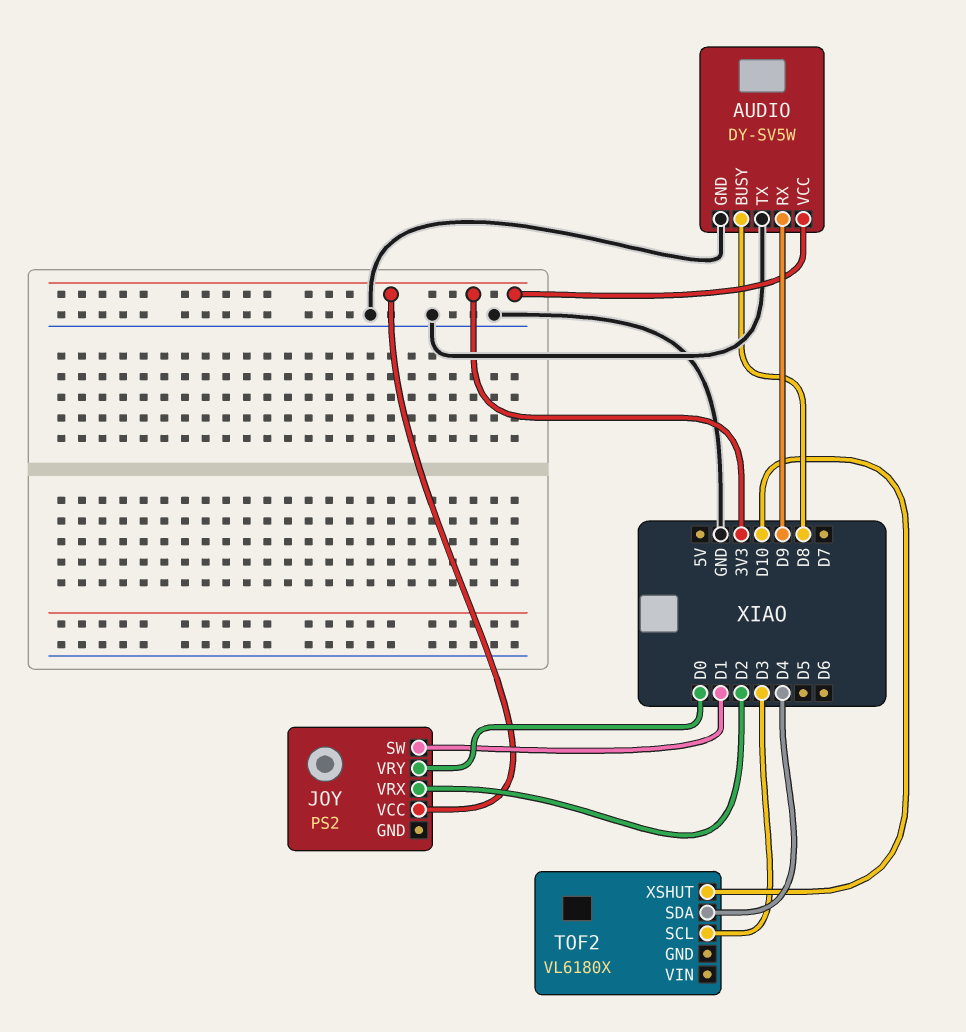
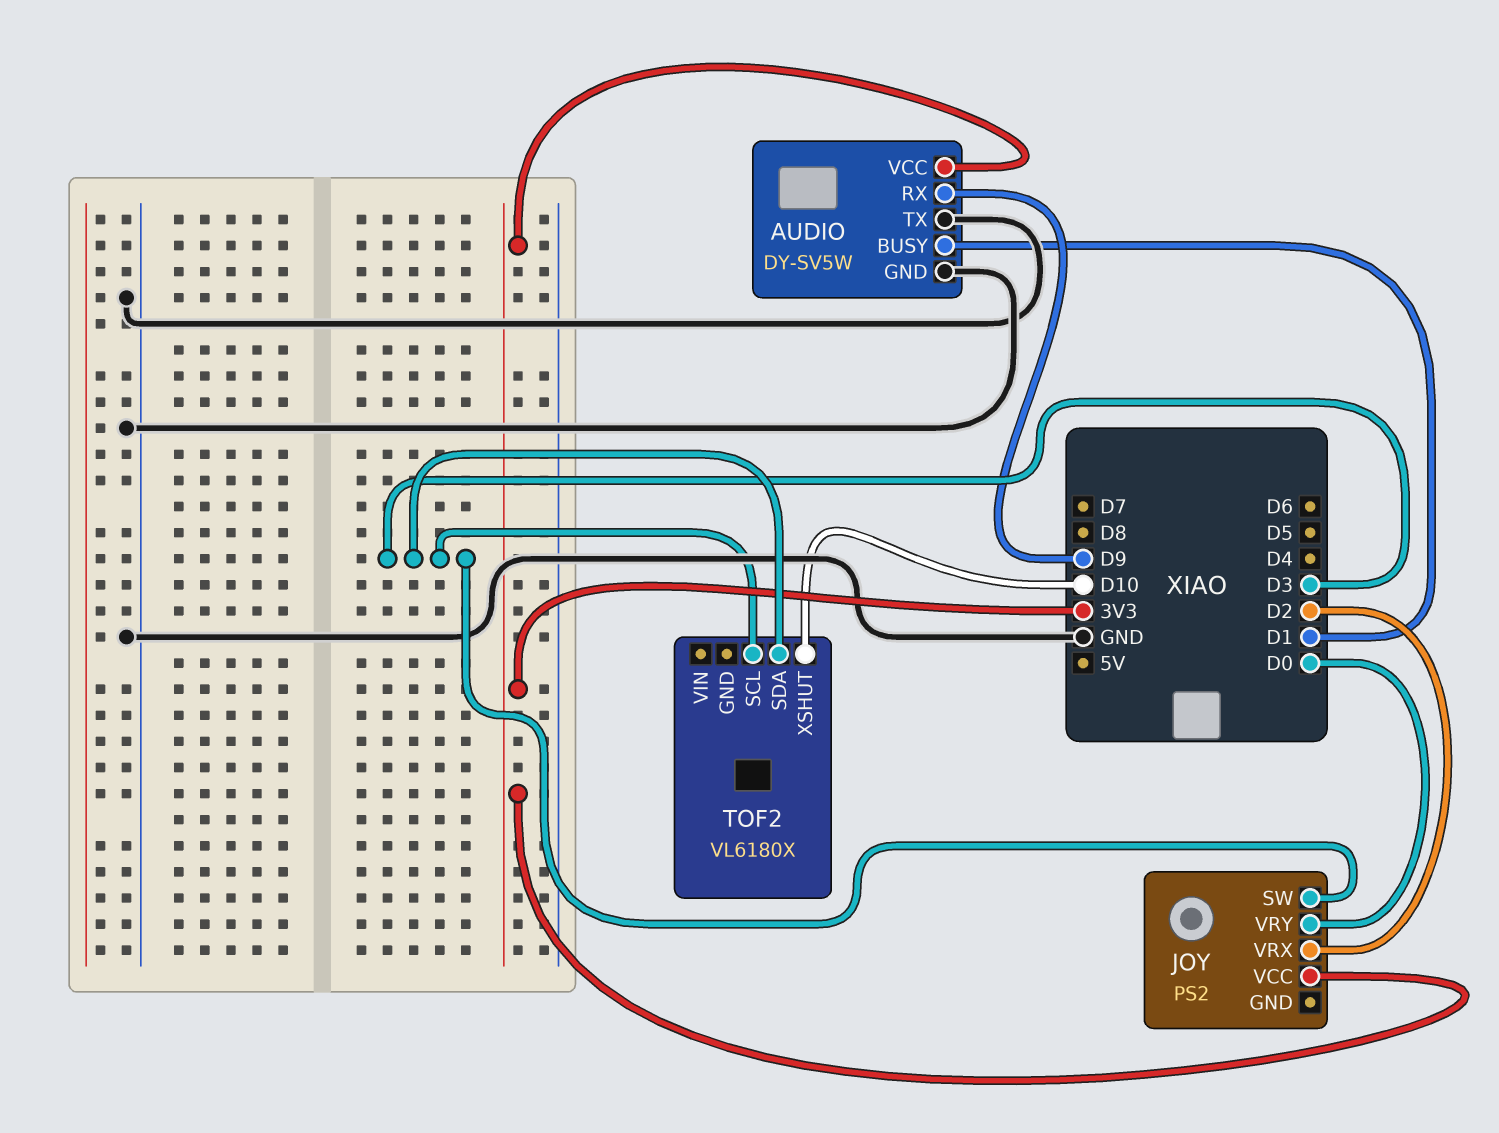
AUDIO pin BUSY: D8 -> D1
JOY pin SW: D1 -> D3
TOF2 pin SDA: D4 -> D3

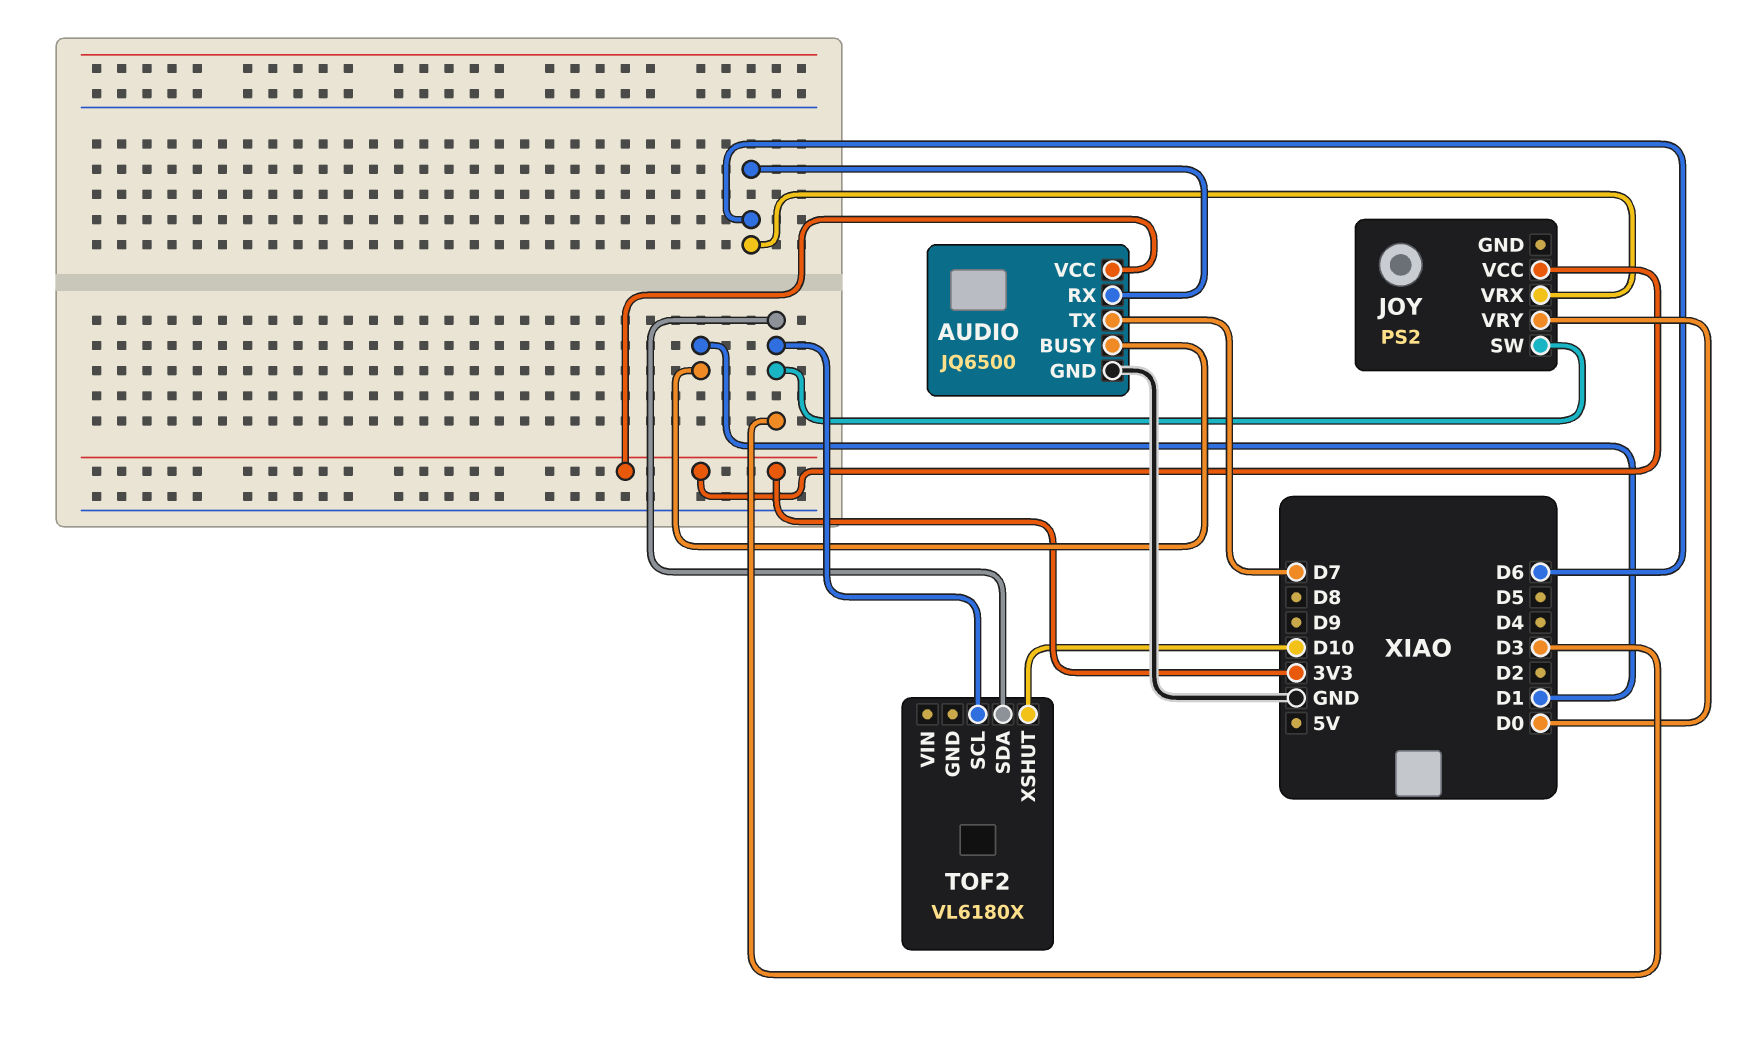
AUDIO: DY-SV5W -> JQ6500
AUDIO pin RX: D9 -> D6
AUDIO pin TX: GND -> D7
JOY pin VRX: D2 -> D6

